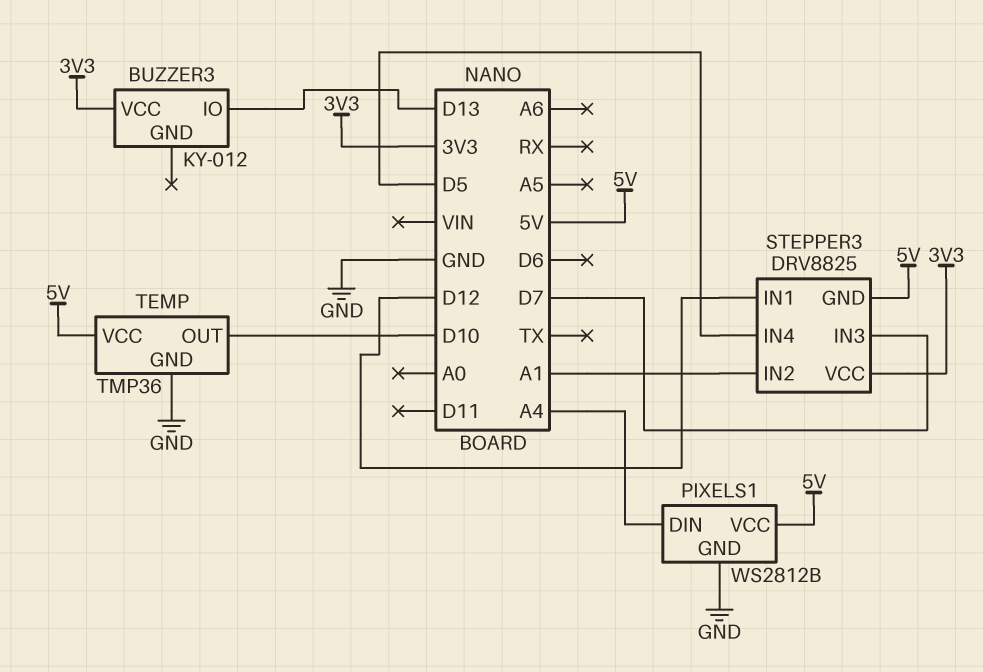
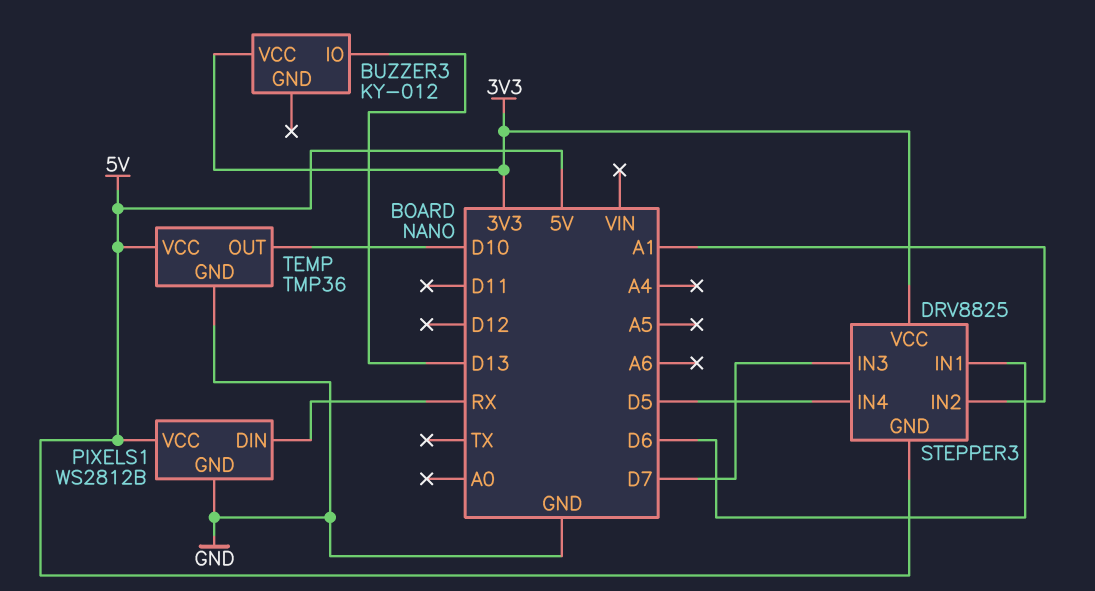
PIXELS1 pin DIN: A4 -> RX
STEPPER3 pin IN1: D12 -> D6

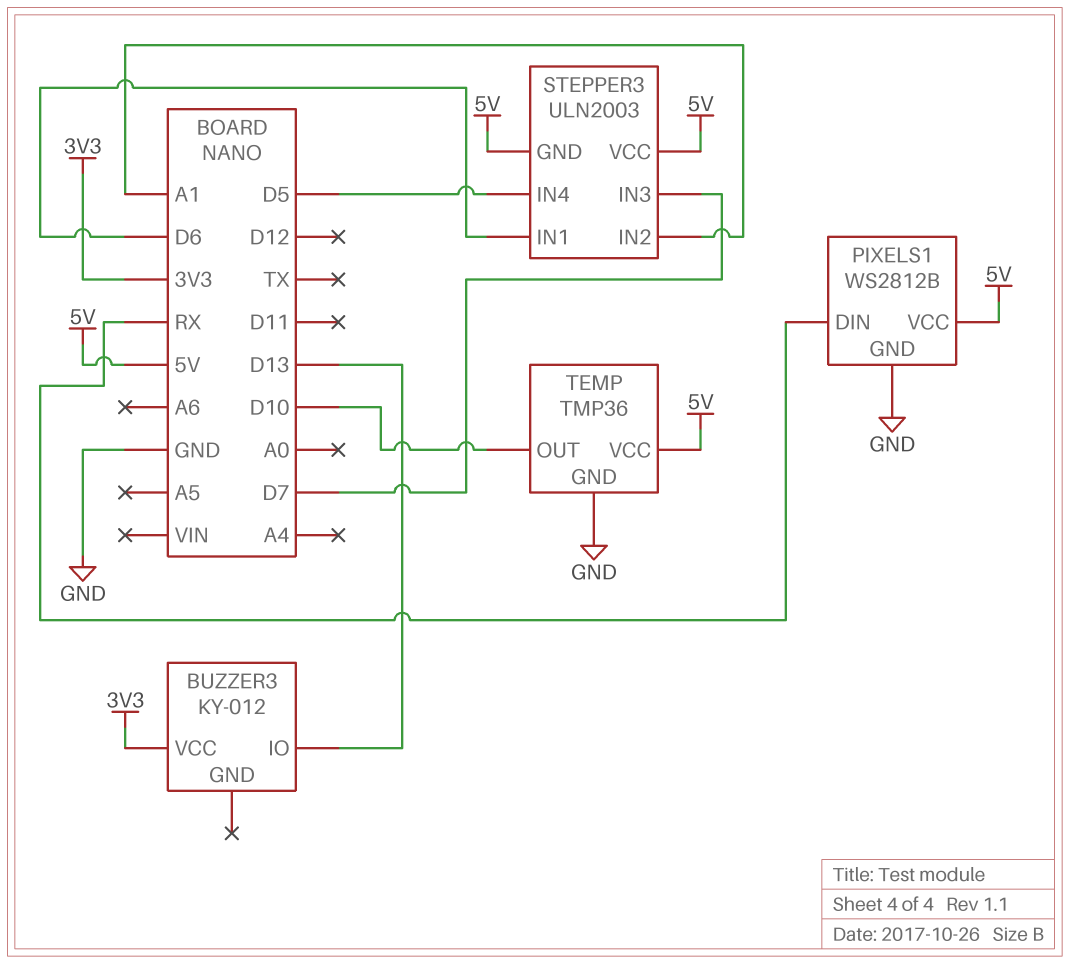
STEPPER3: DRV8825 -> ULN2003
STEPPER3 pin VCC: 3V3 -> 5V

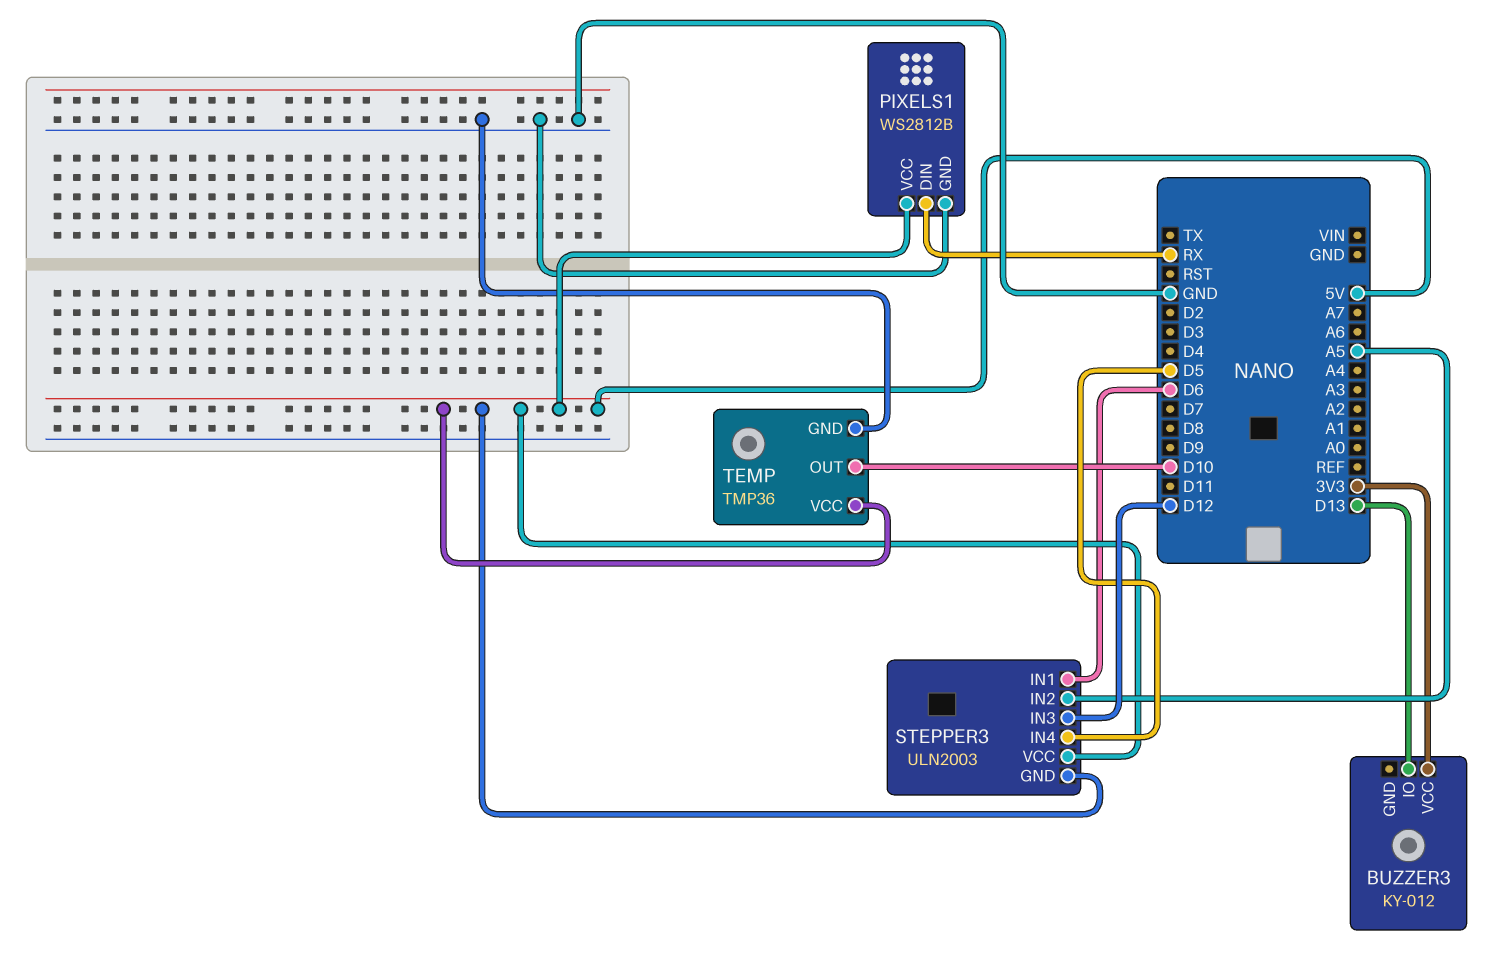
STEPPER3 pin IN2: A1 -> A5
STEPPER3 pin IN3: D7 -> D12

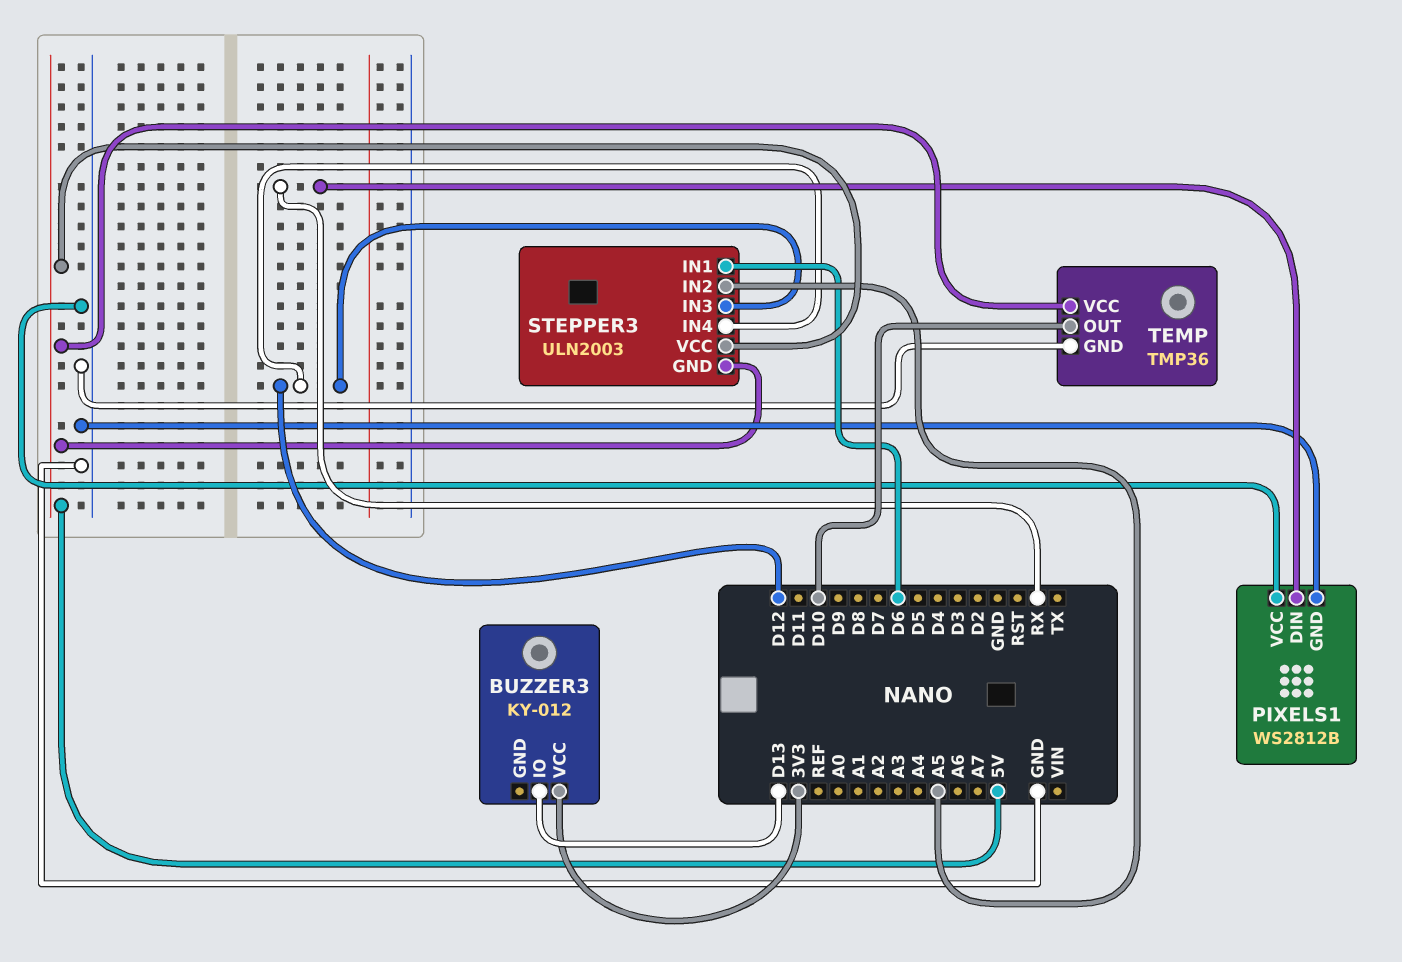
PIXELS1 pin VCC: 5V -> GND
STEPPER3 pin IN4: D5 -> D12

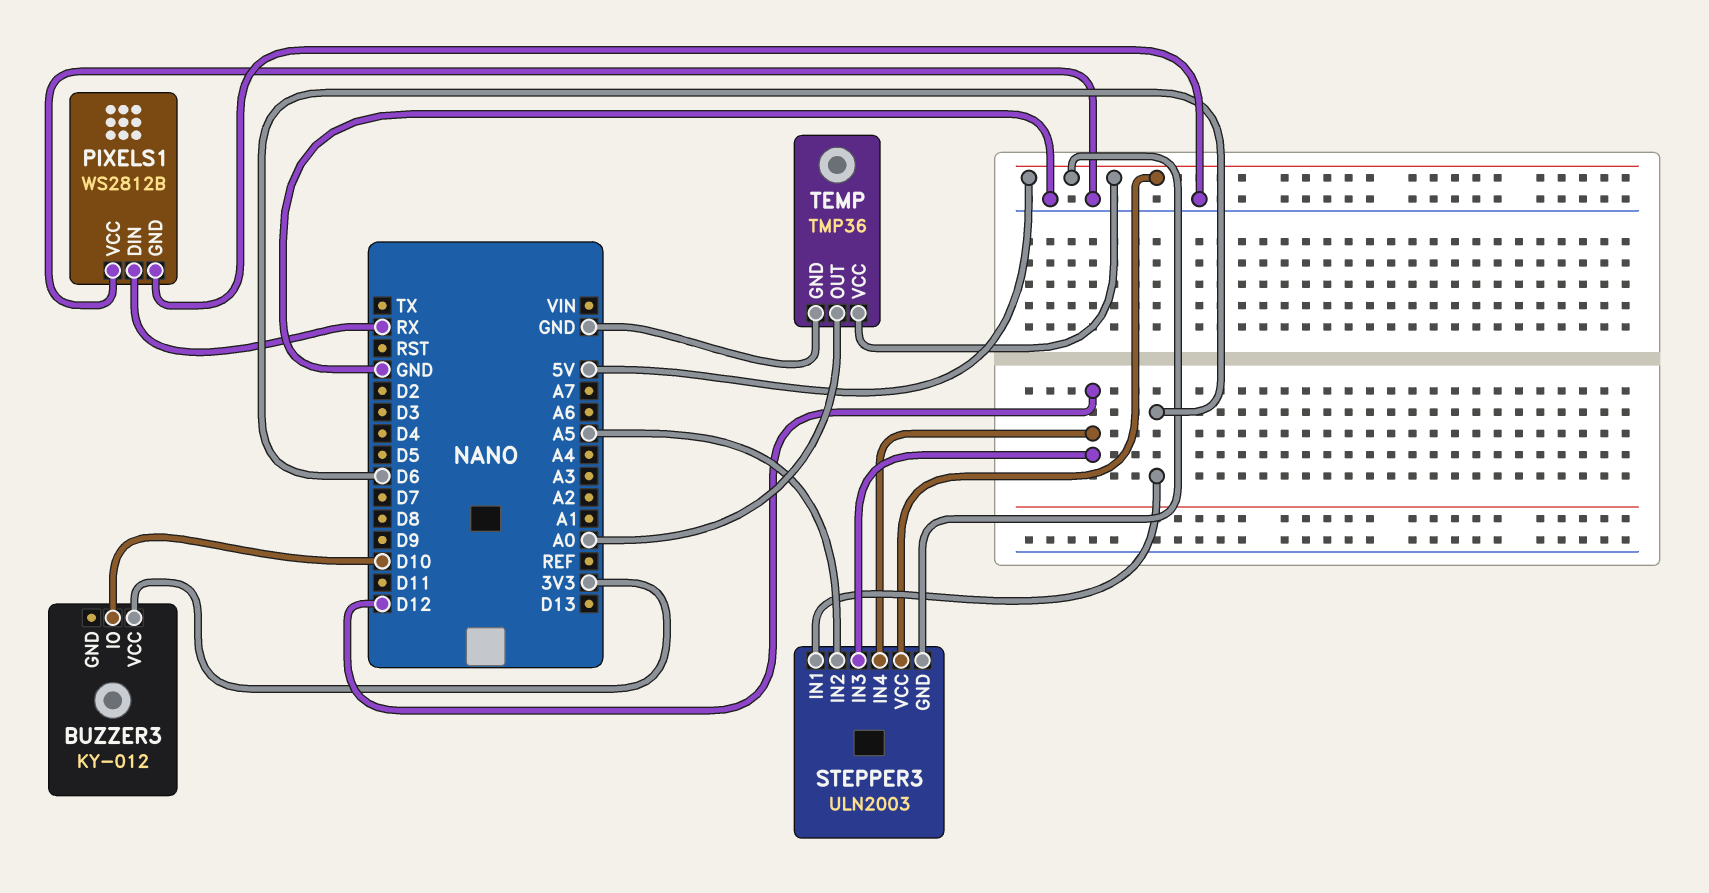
BUZZER3 pin IO: D13 -> D10
TEMP pin OUT: D10 -> A0

